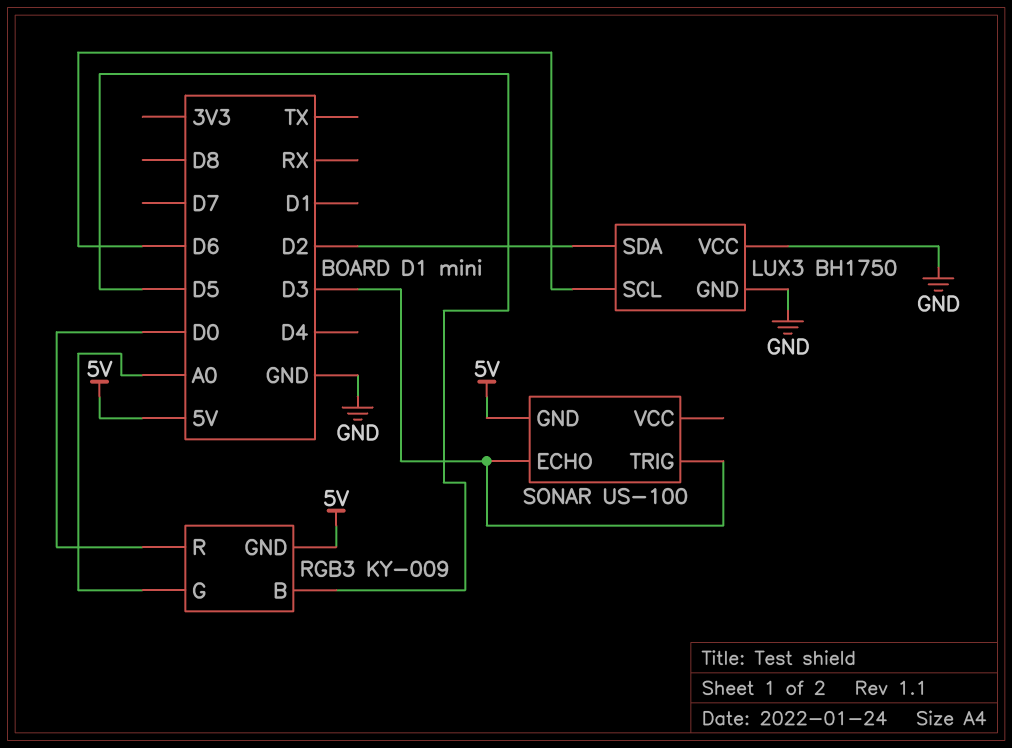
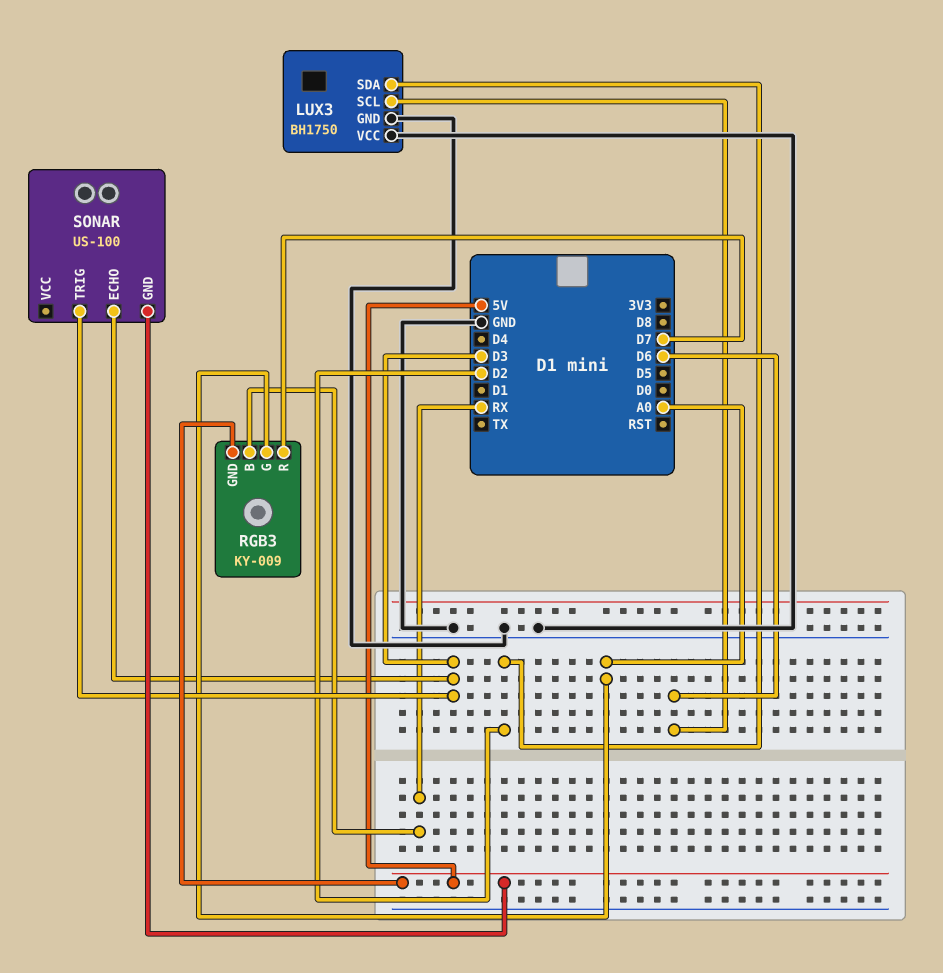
RGB3 pin B: D5 -> RX
RGB3 pin R: D0 -> D7

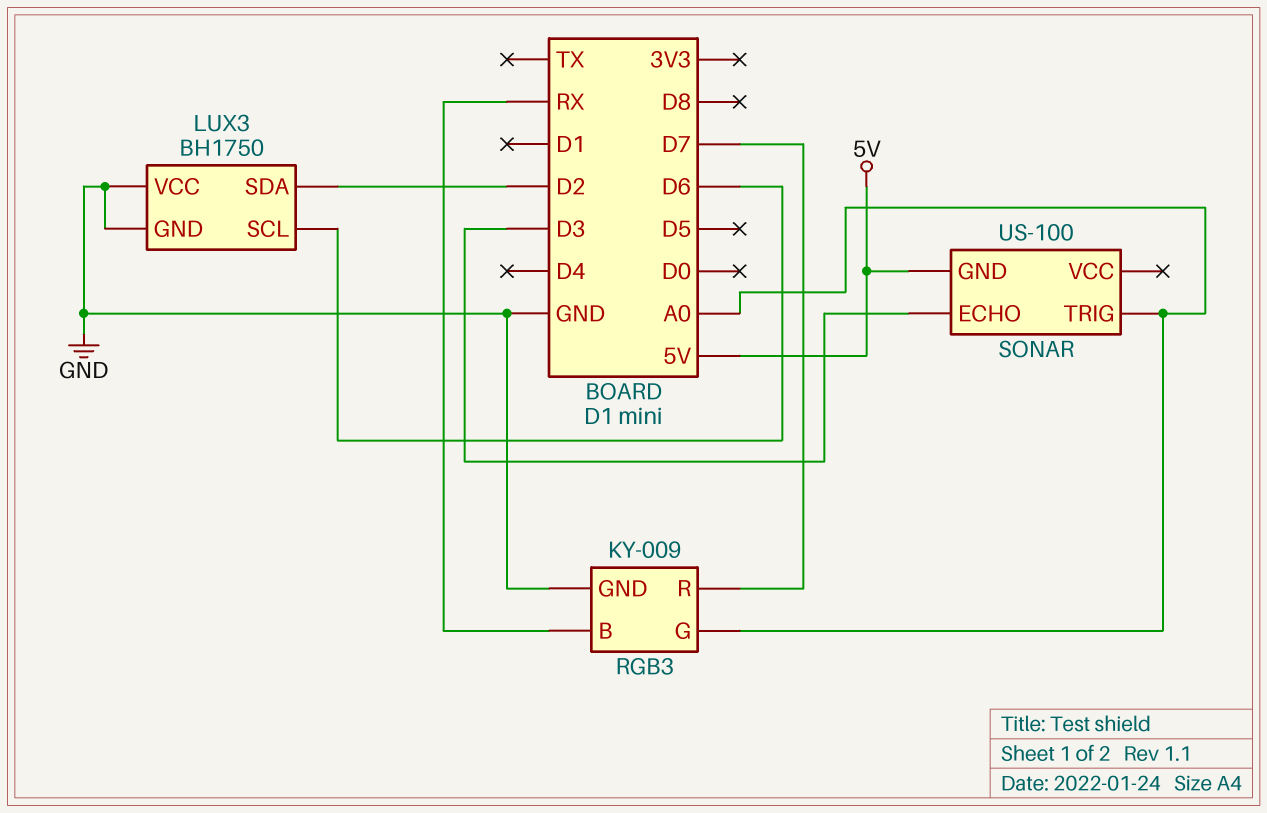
RGB3 pin GND: 5V -> GND
SONAR pin TRIG: D3 -> A0

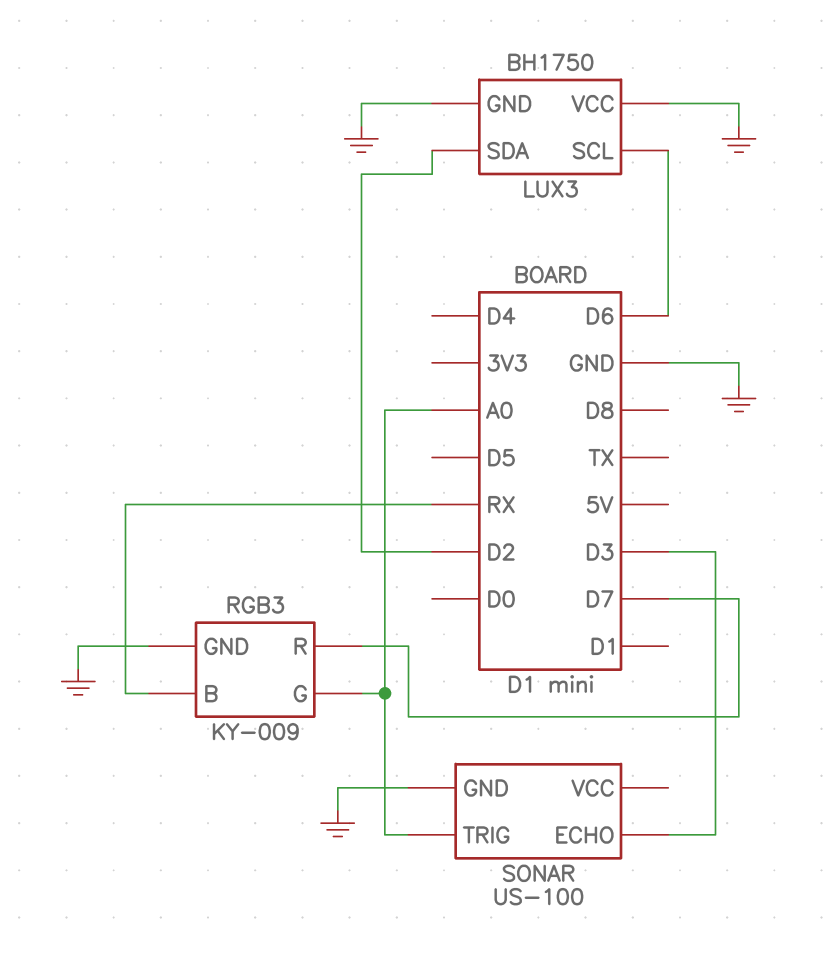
SONAR pin GND: 5V -> GND

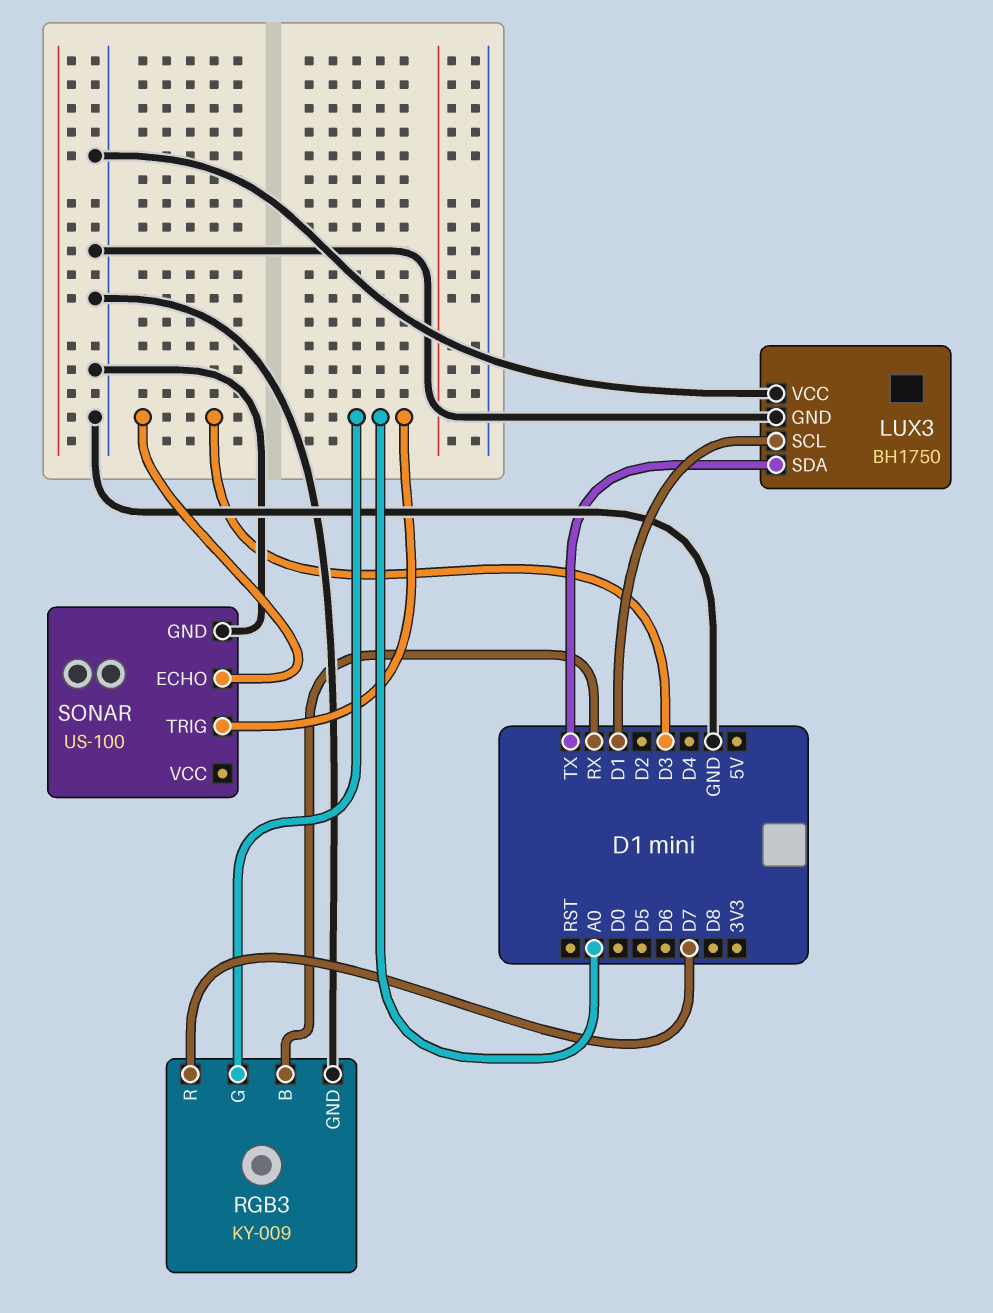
LUX3 pin SCL: D6 -> D1
LUX3 pin SDA: D2 -> TX

